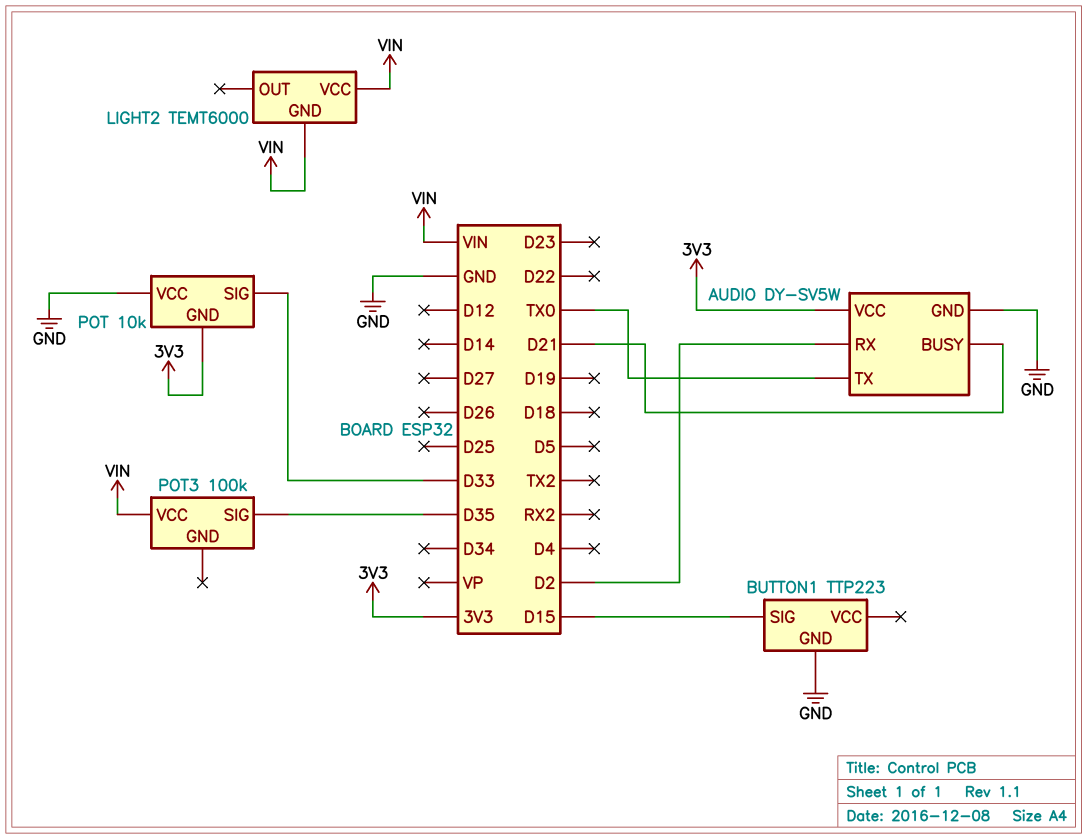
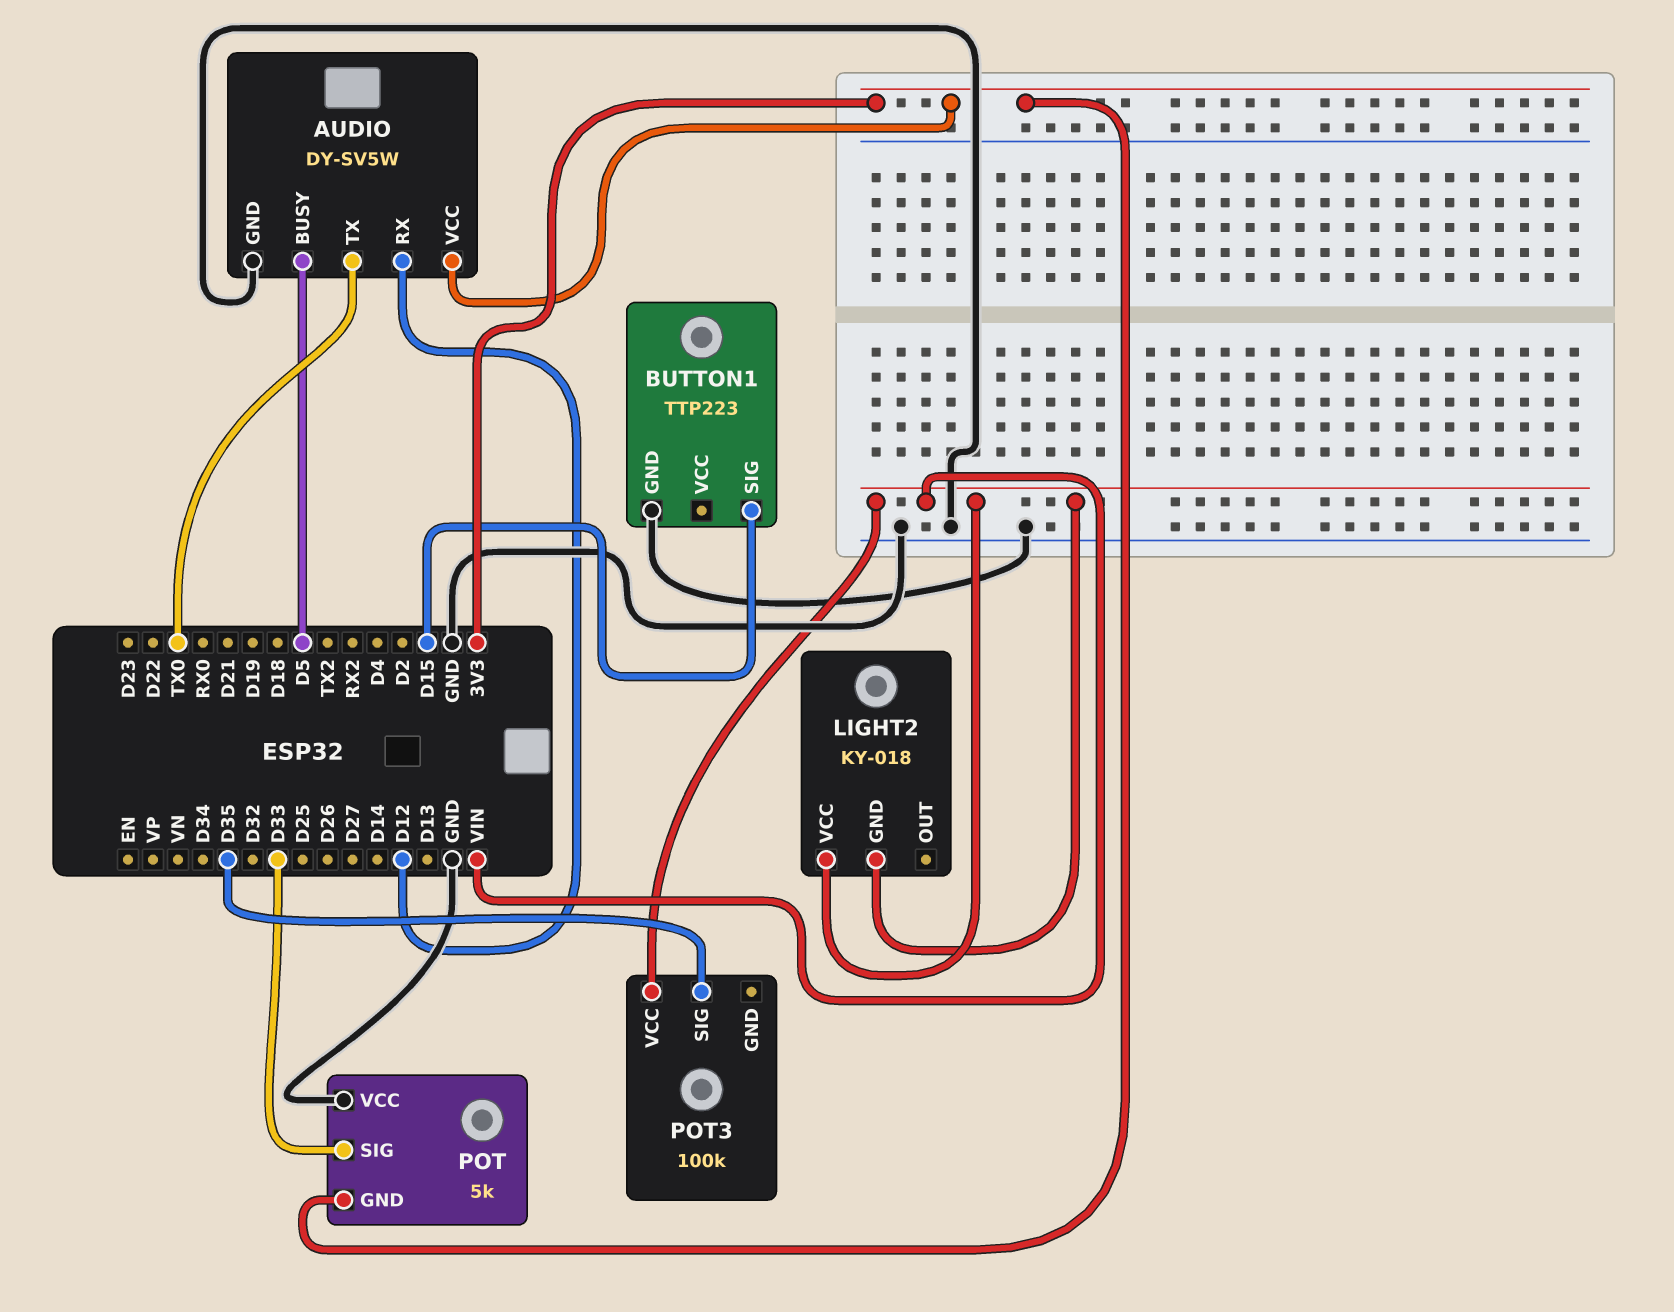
AUDIO pin BUSY: D21 -> D5
AUDIO pin RX: D2 -> D12
LIGHT2: TEMT6000 -> KY-018
POT: 10k -> 5k

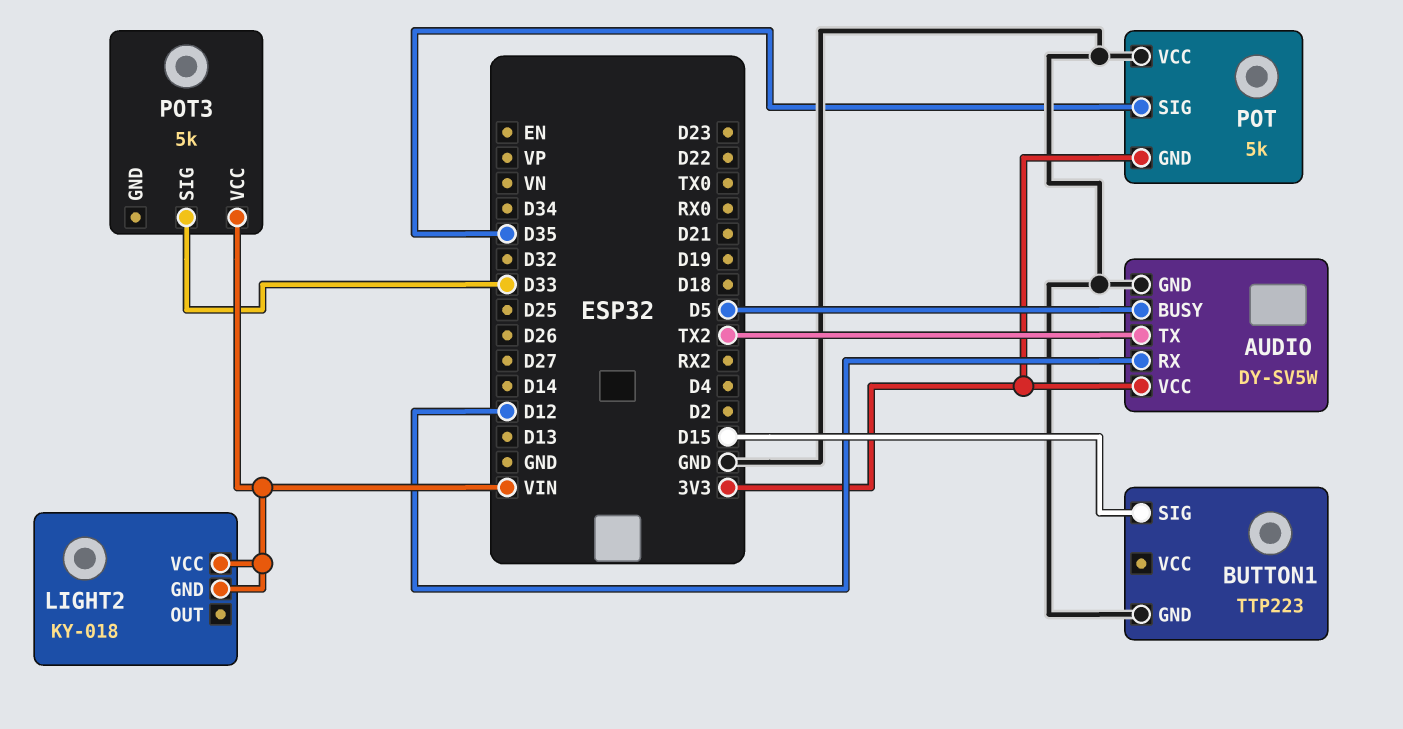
AUDIO pin TX: TX0 -> TX2
POT pin SIG: D33 -> D35
POT3: 100k -> 5k
POT3 pin SIG: D35 -> D33

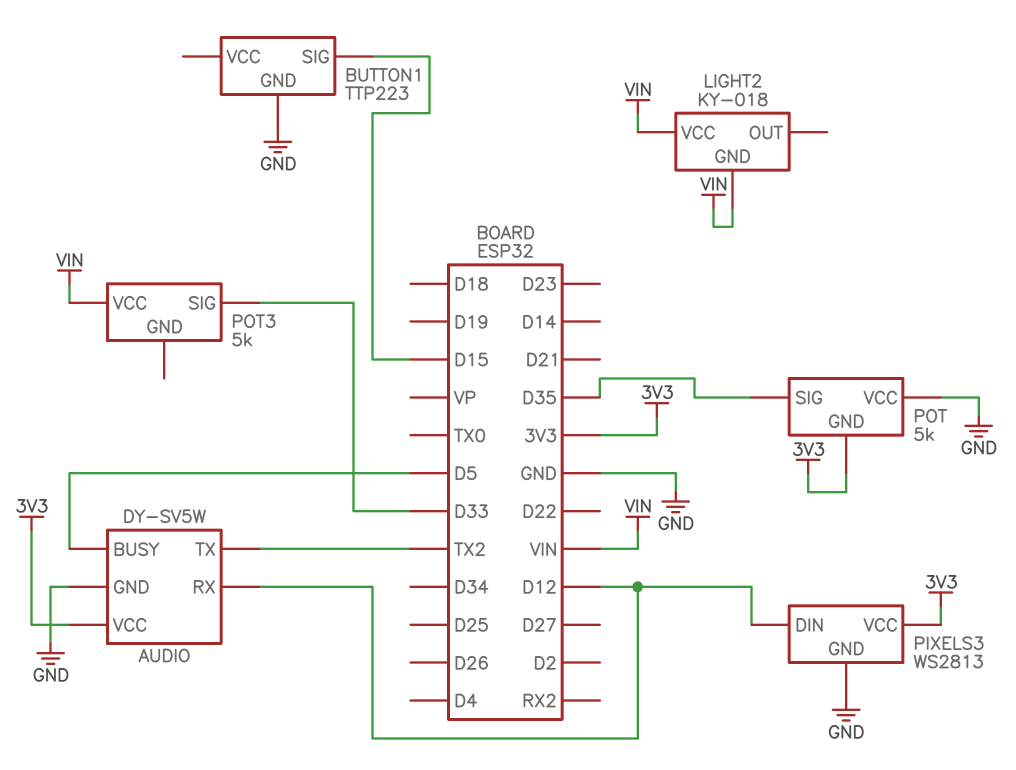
PIXELS3: none -> WS2813
PIXELS3 pin DIN: none -> D12
PIXELS3 pin GND: none -> GND
PIXELS3 pin VCC: none -> 3V3

